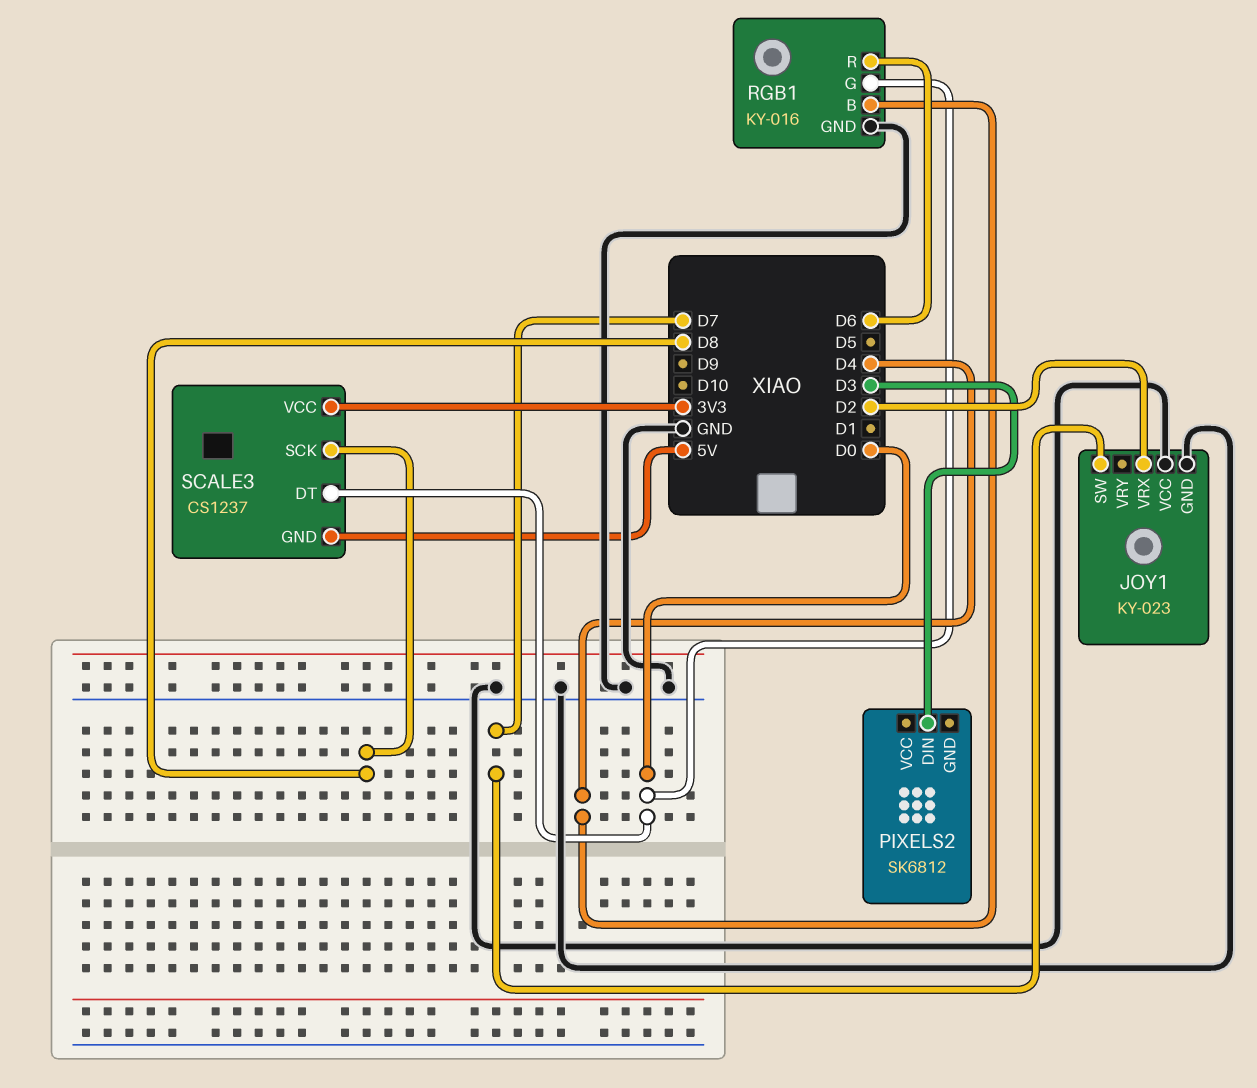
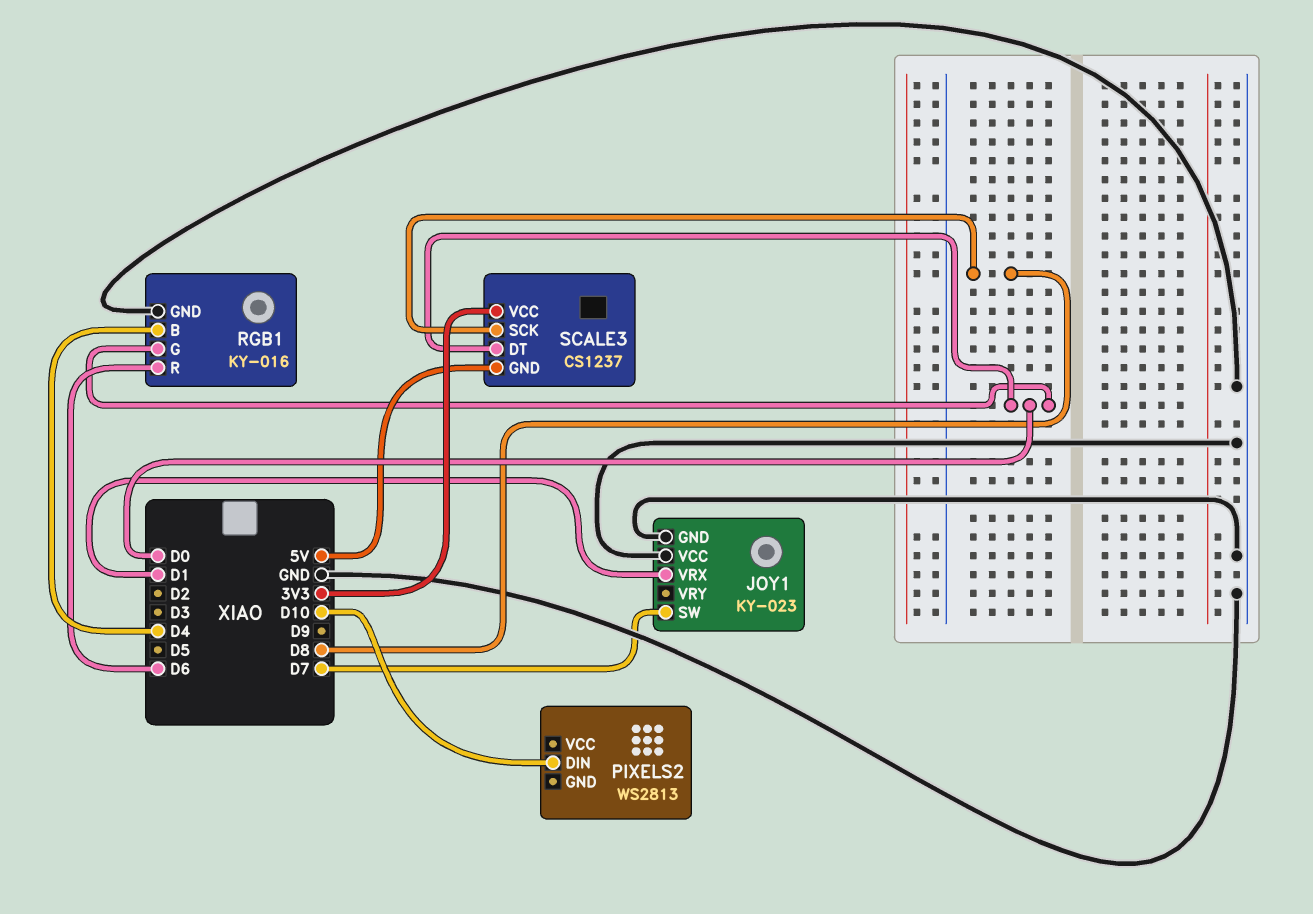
JOY1 pin VRX: D2 -> D1
PIXELS2: SK6812 -> WS2813
PIXELS2 pin DIN: D3 -> D10

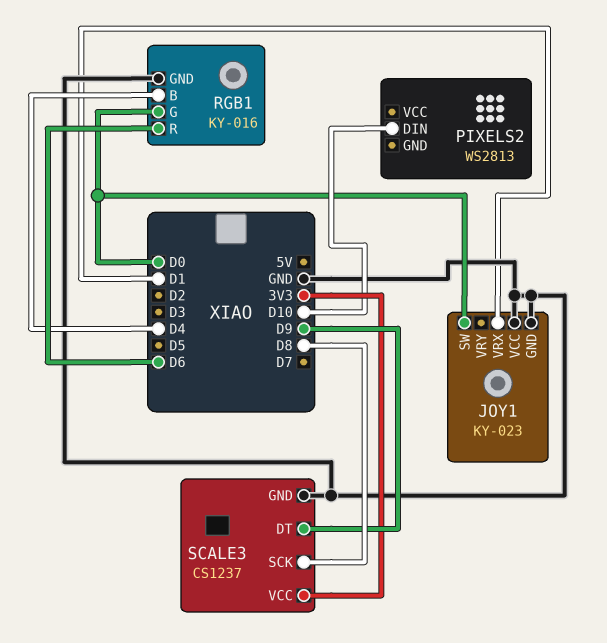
JOY1 pin SW: D7 -> D0
SCALE3 pin DT: D0 -> D9
SCALE3 pin GND: 5V -> GND

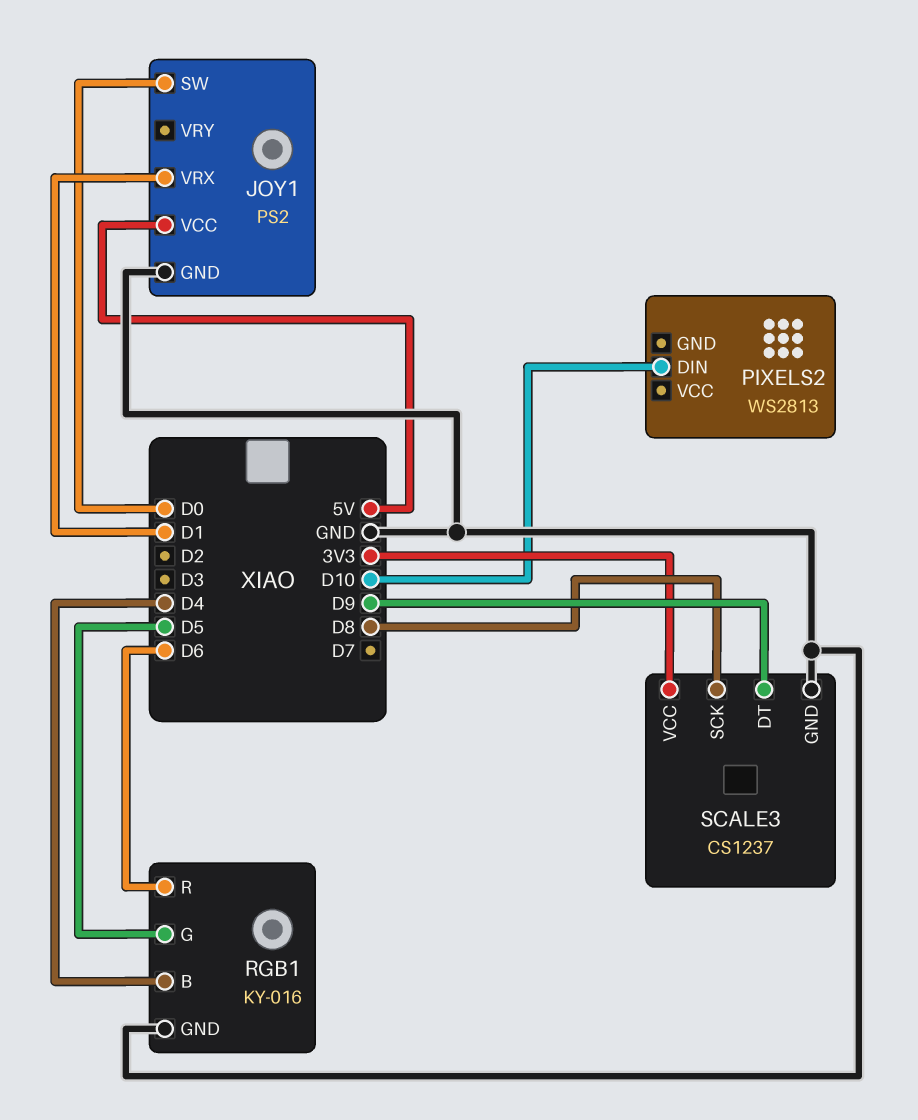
JOY1: KY-023 -> PS2
JOY1 pin VCC: GND -> 5V
RGB1 pin G: D0 -> D5

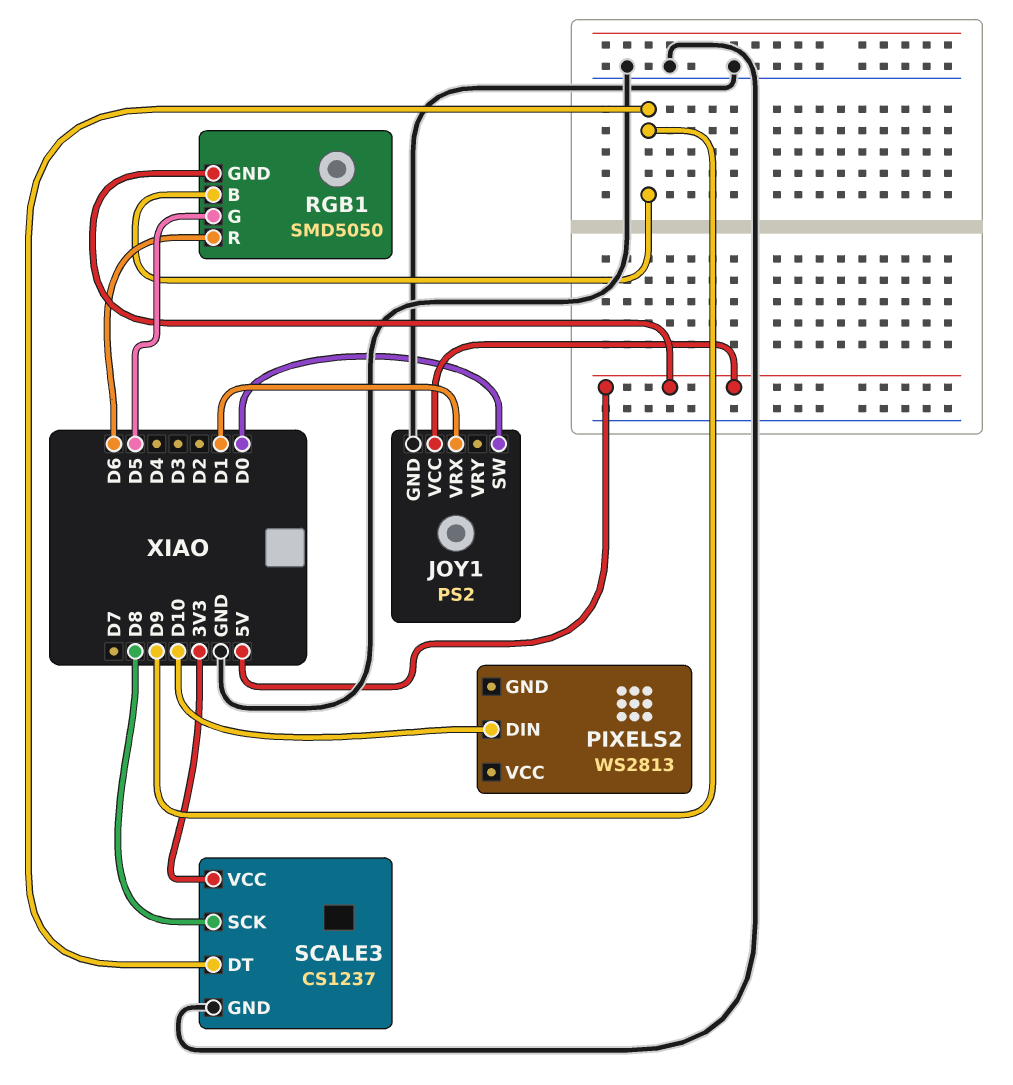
RGB1: KY-016 -> SMD5050
RGB1 pin B: D4 -> D9
RGB1 pin GND: GND -> 5V

